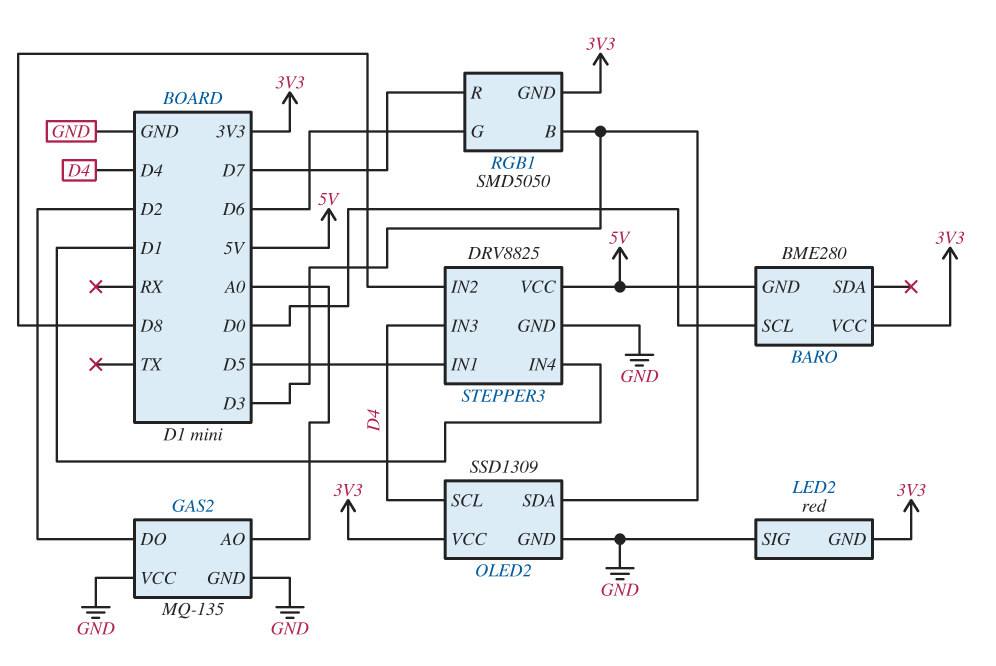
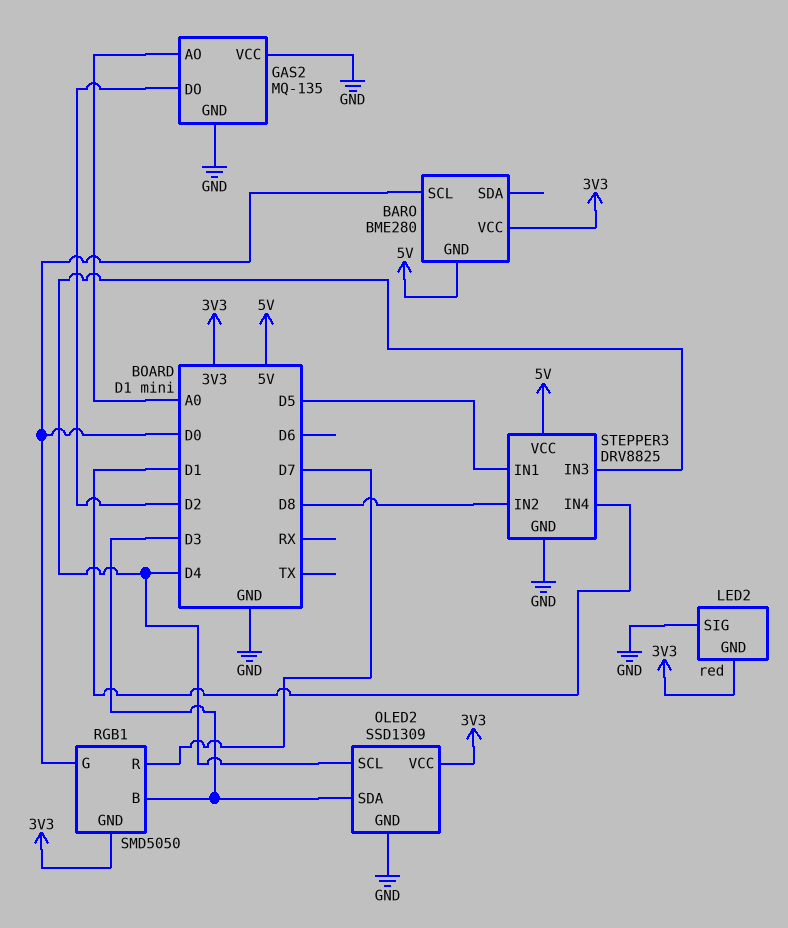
RGB1 pin G: D6 -> D0

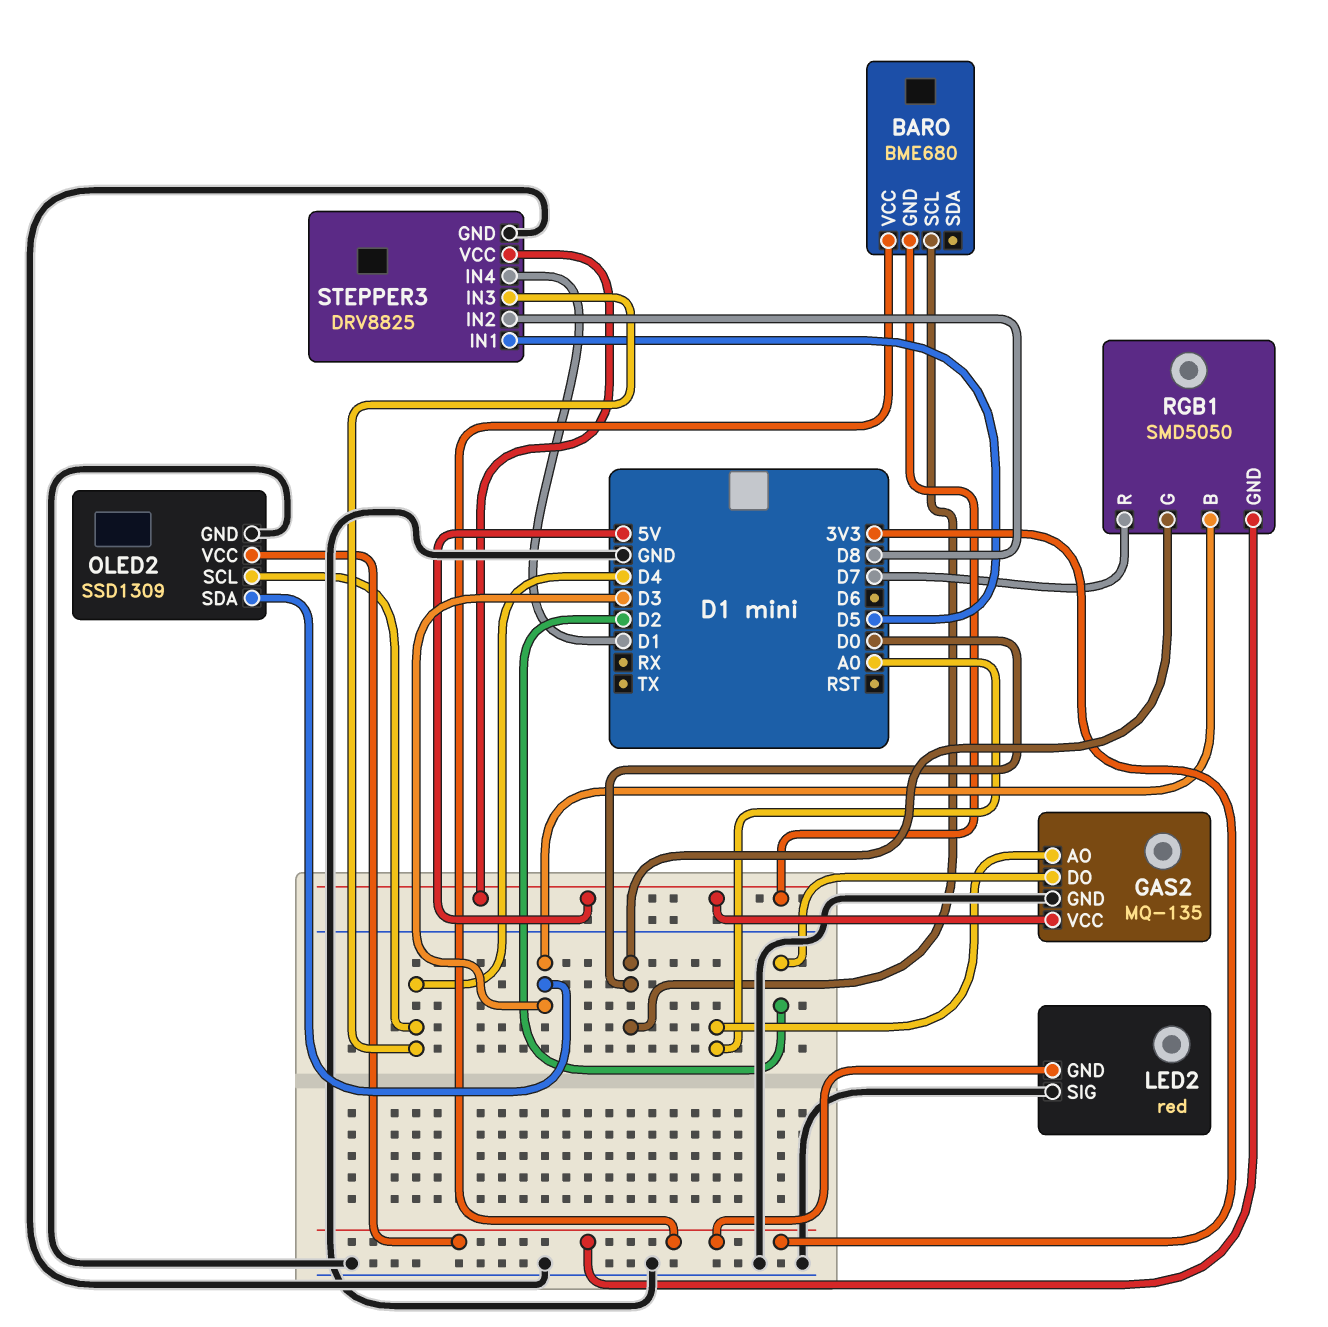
BARO: BME280 -> BME680
GAS2 pin VCC: GND -> 5V

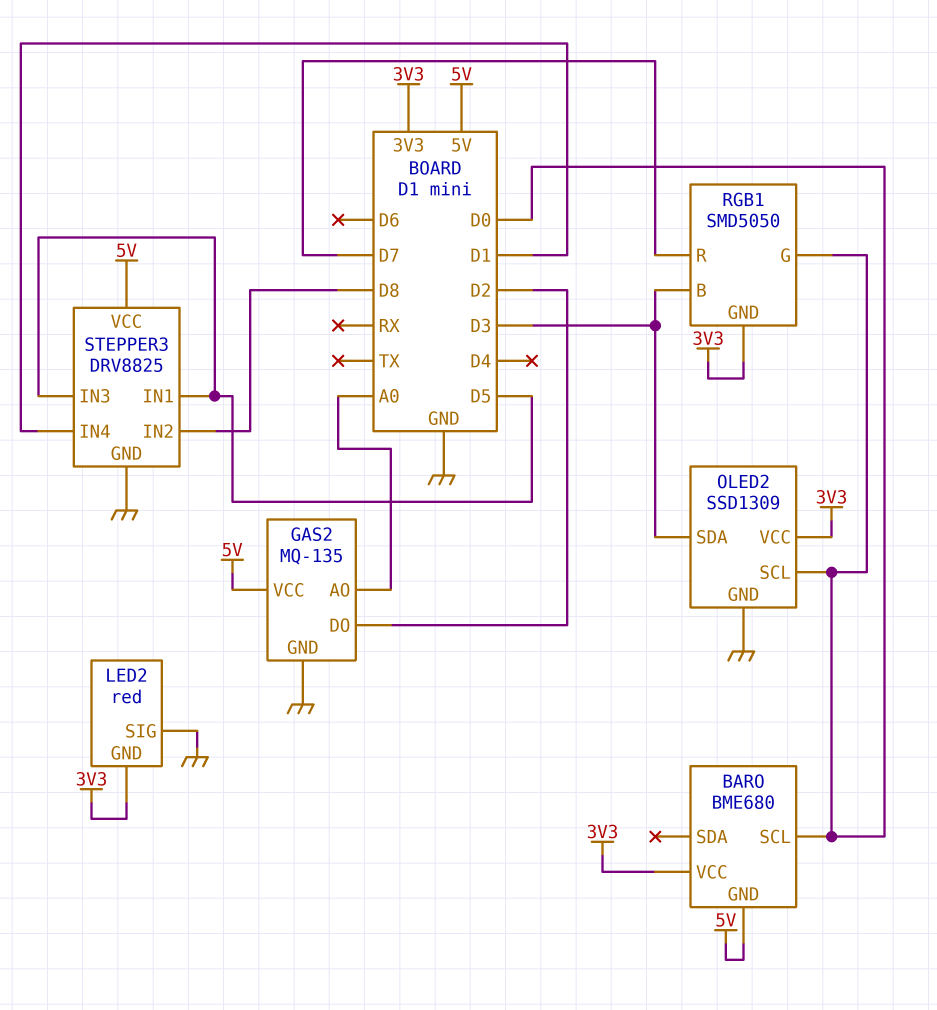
OLED2 pin SCL: D4 -> D0
STEPPER3 pin IN3: D4 -> D5

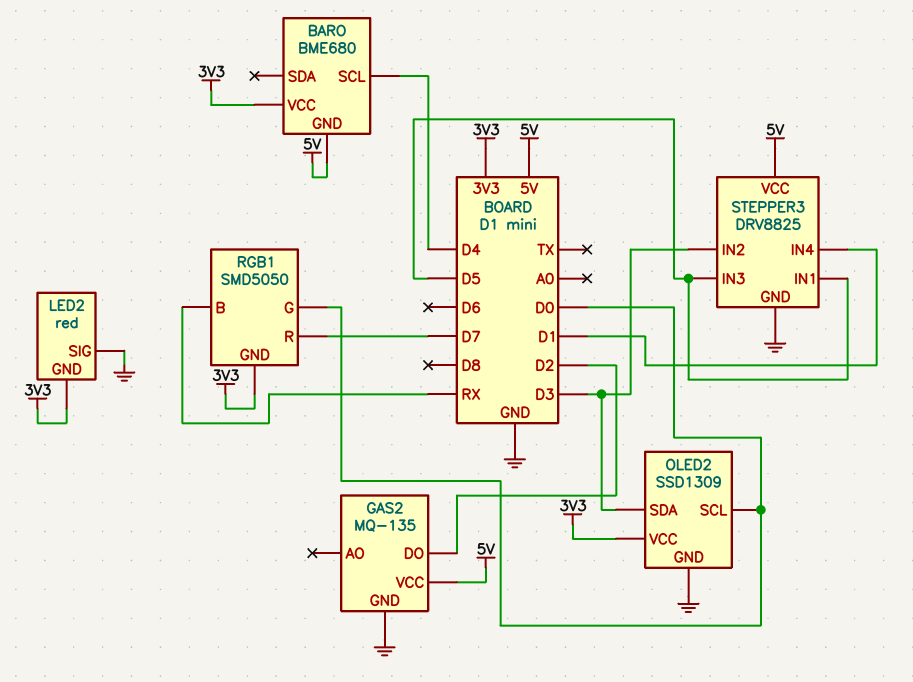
BARO pin SCL: D0 -> D4
GAS2 pin AO: A0 -> none
RGB1 pin B: D3 -> RX
STEPPER3 pin IN2: D8 -> D3

